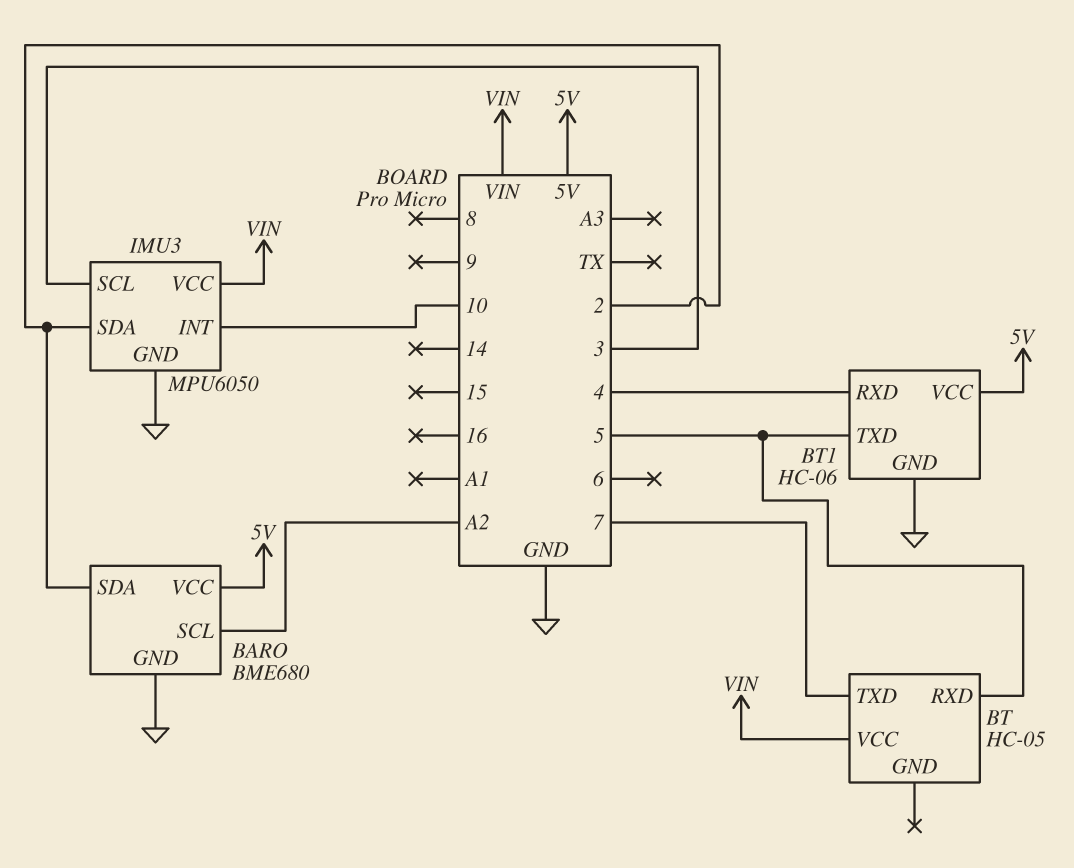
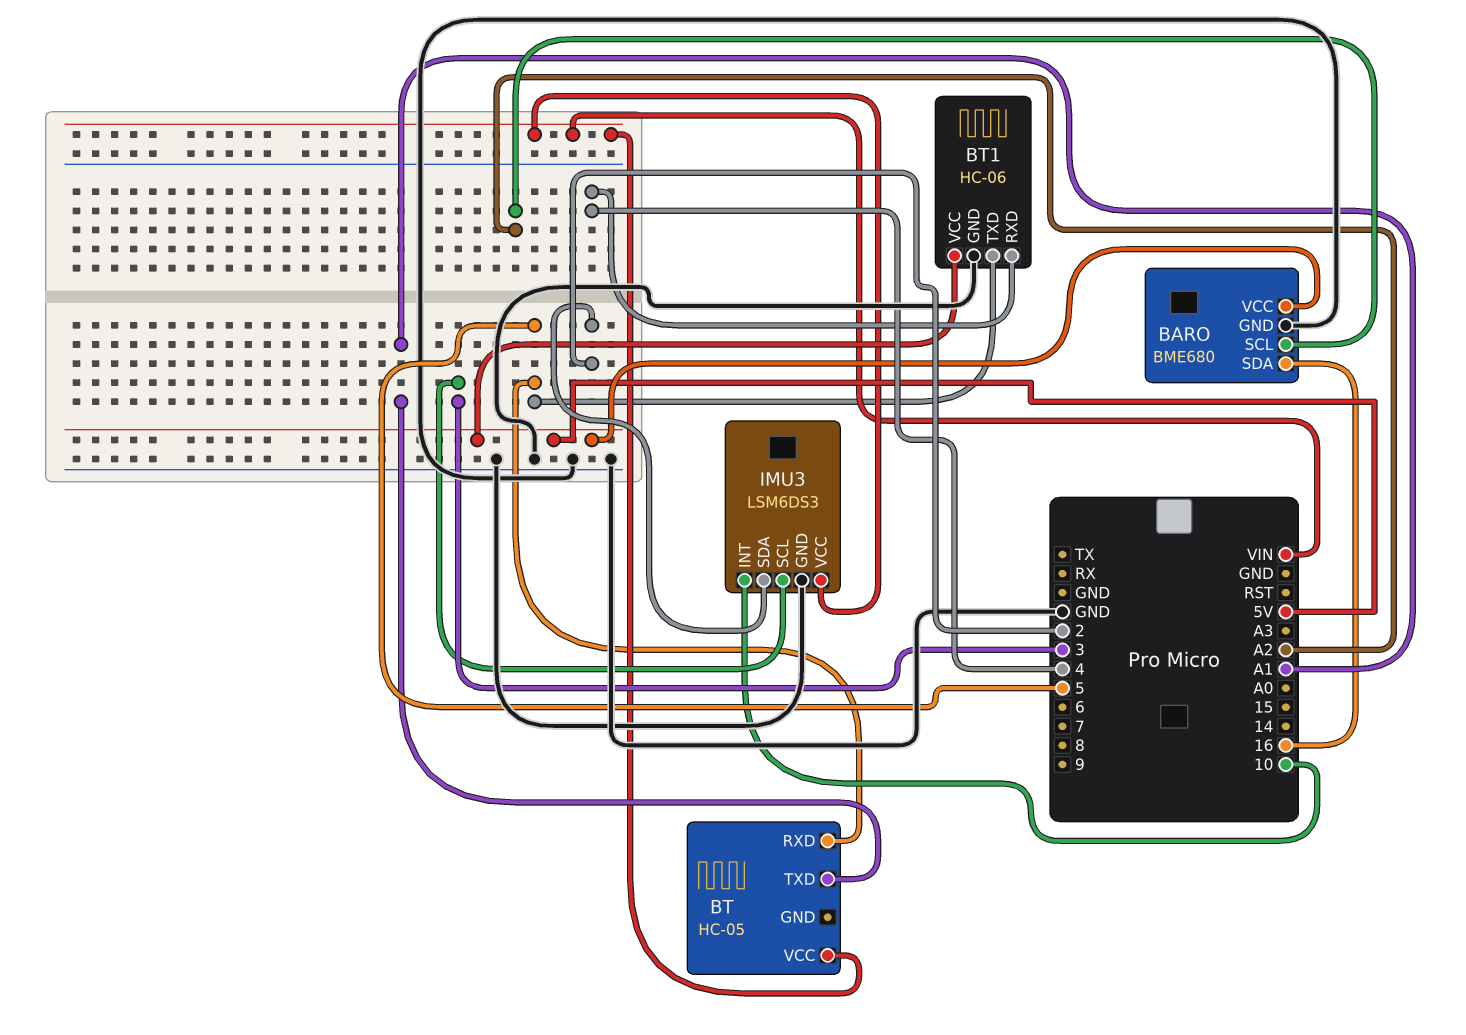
BARO pin SDA: 2 -> 16
BT pin TXD: 7 -> A1
IMU3: MPU6050 -> LSM6DS3

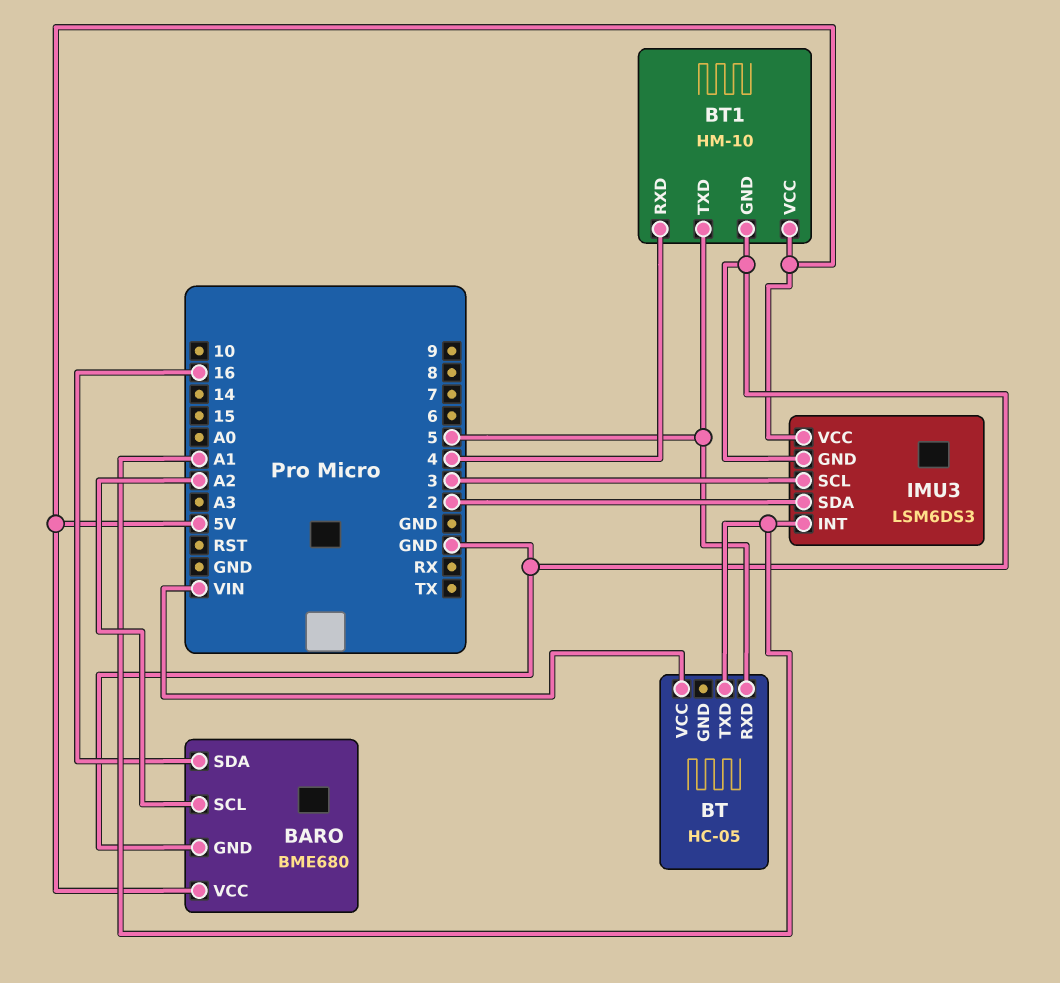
BT1: HC-06 -> HM-10
IMU3 pin INT: 10 -> A1
IMU3 pin VCC: VIN -> 5V

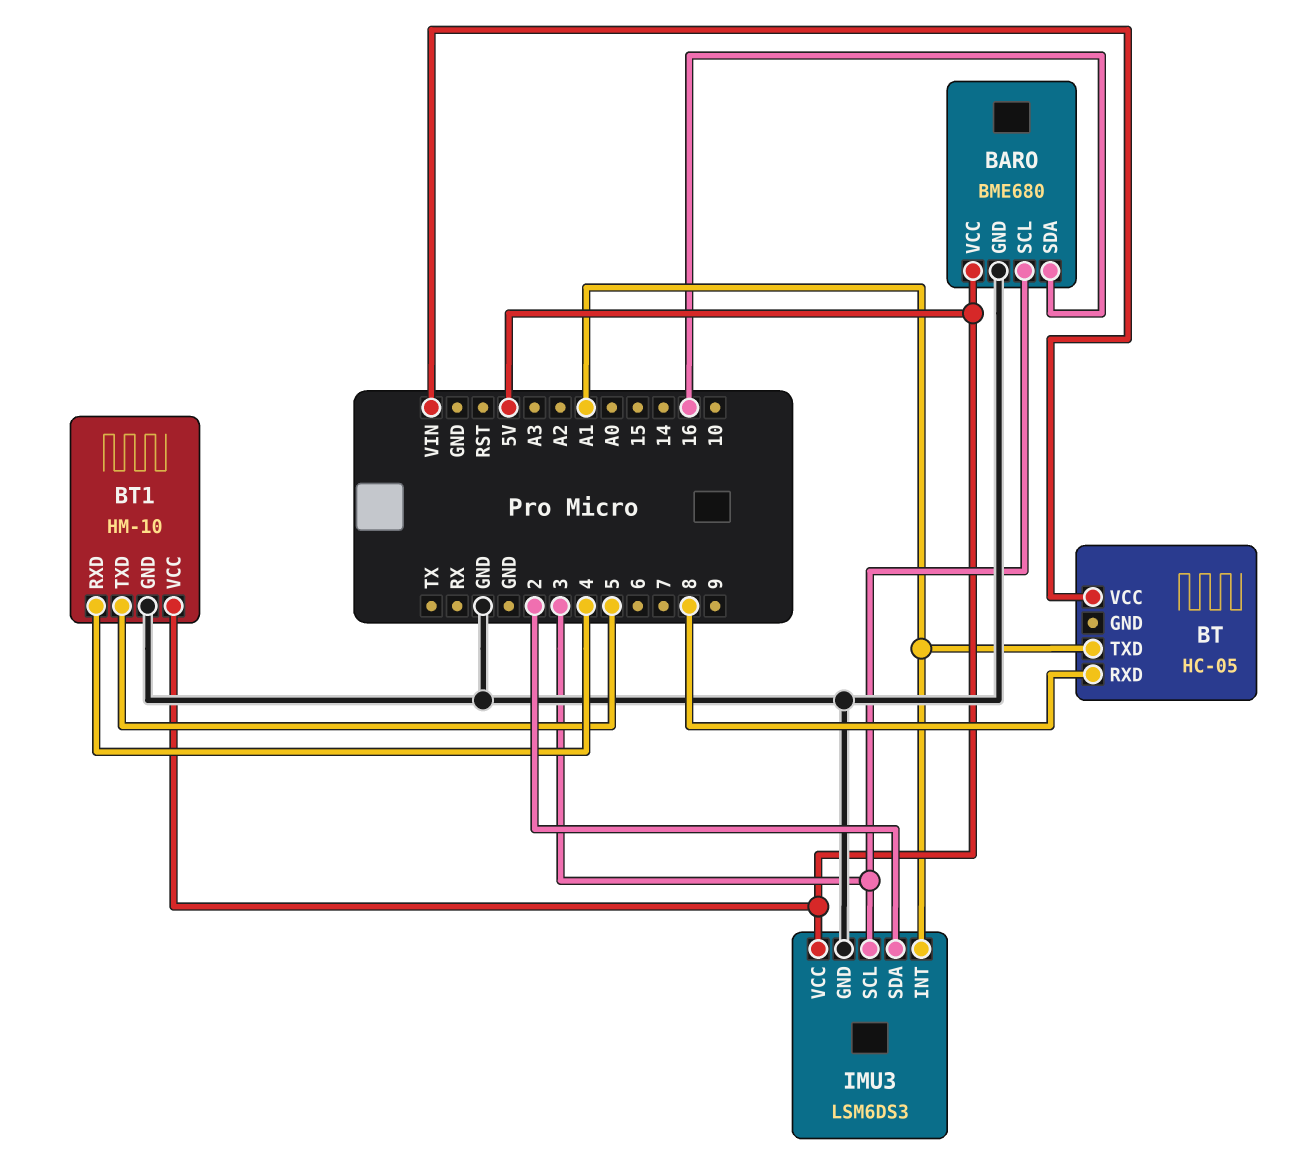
BARO pin SCL: A2 -> 3
BT pin RXD: 5 -> 8

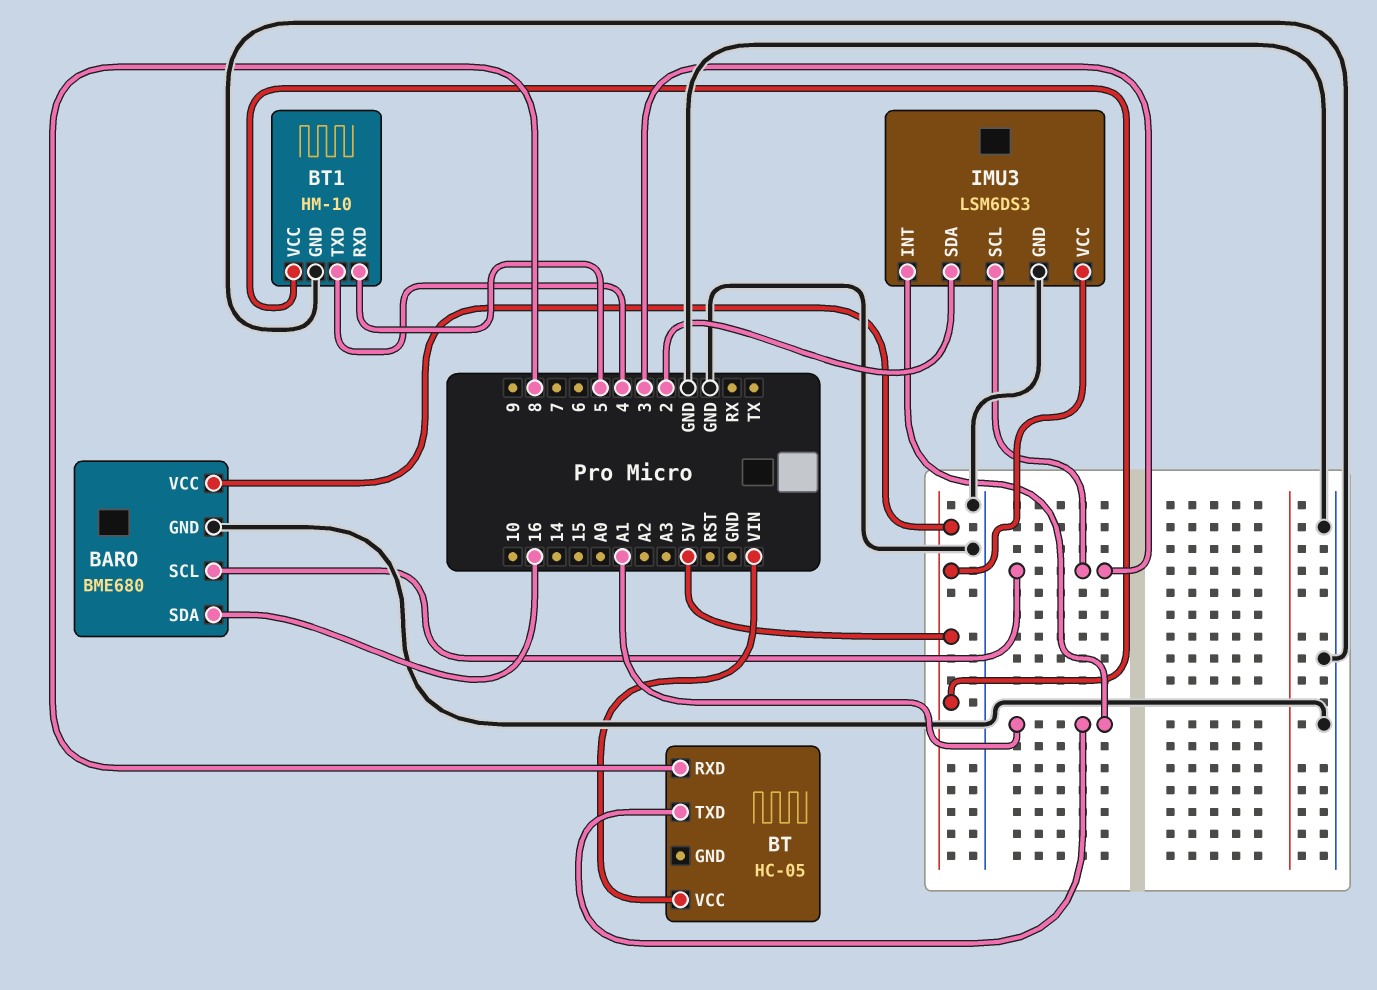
BT1 pin RXD: 4 -> 5
BT1 pin TXD: 5 -> 4

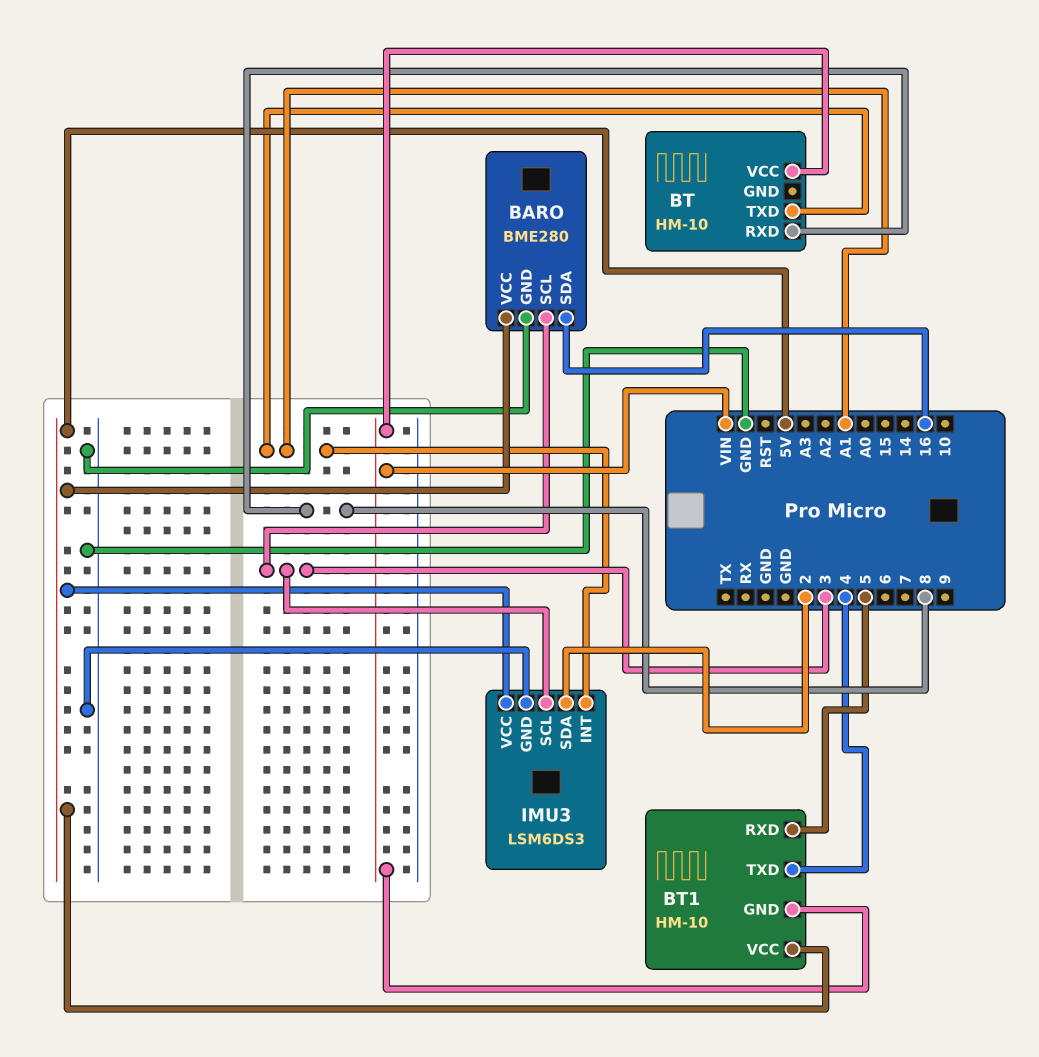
BARO: BME680 -> BME280
BT: HC-05 -> HM-10
BT1 pin GND: GND -> VIN

